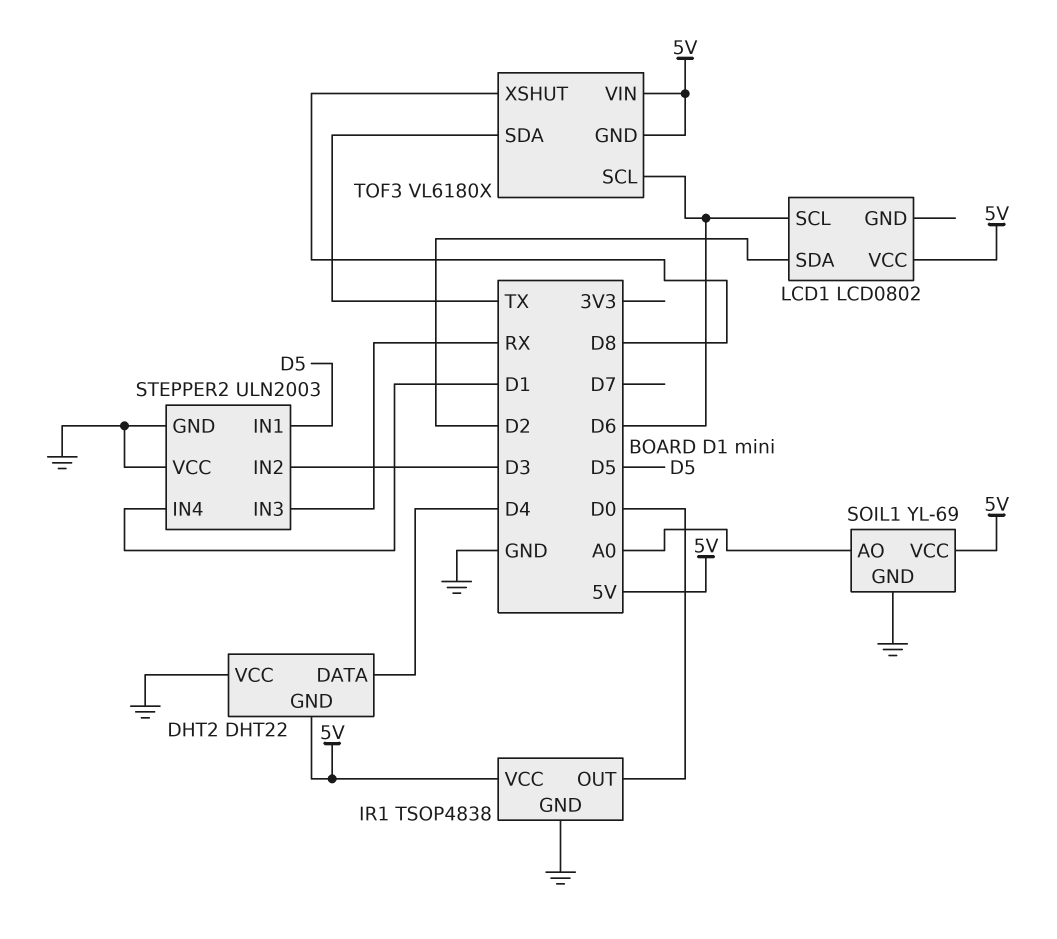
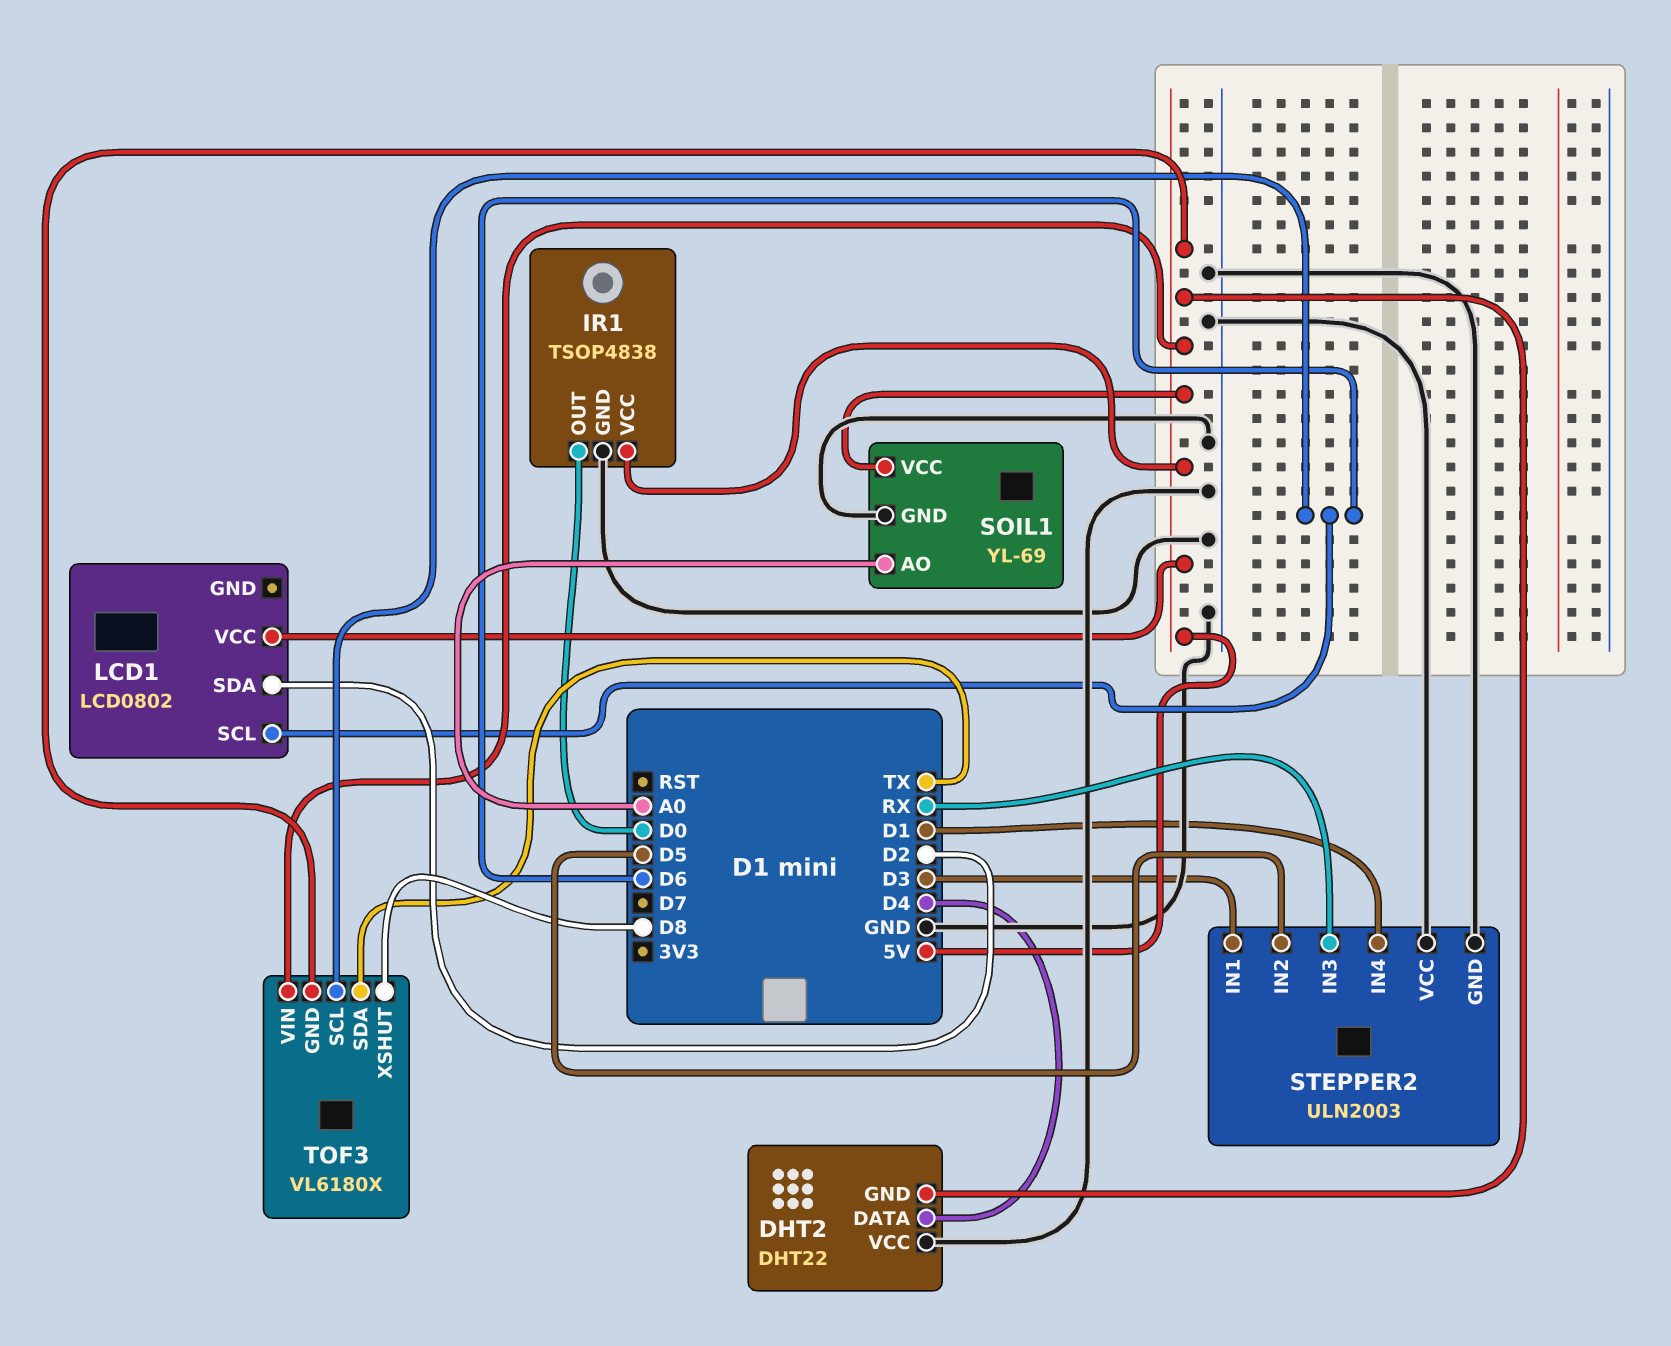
STEPPER2 pin IN1: D5 -> D3
STEPPER2 pin IN2: D3 -> D5

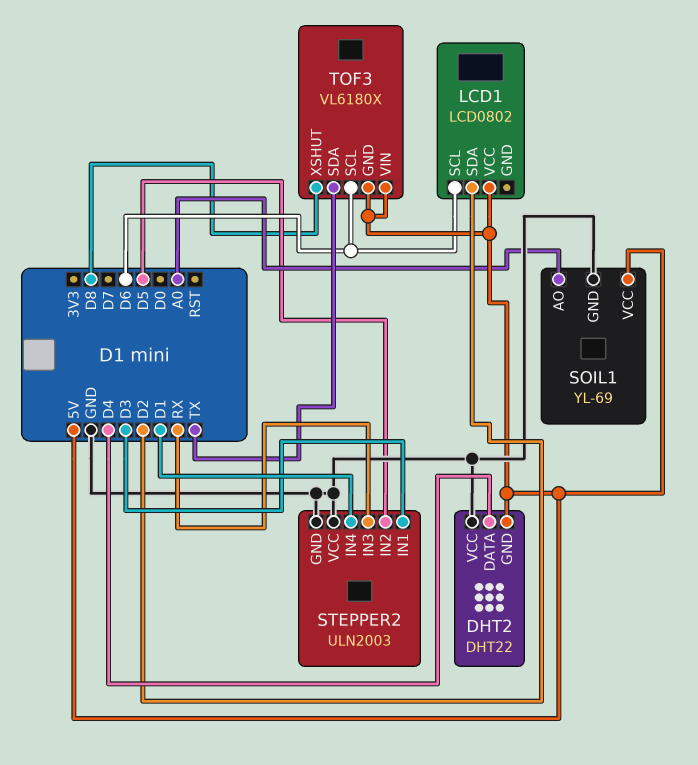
IR1: TSOP4838 -> none
IR1 pin GND: GND -> none
IR1 pin OUT: D0 -> none
IR1 pin VCC: 5V -> none

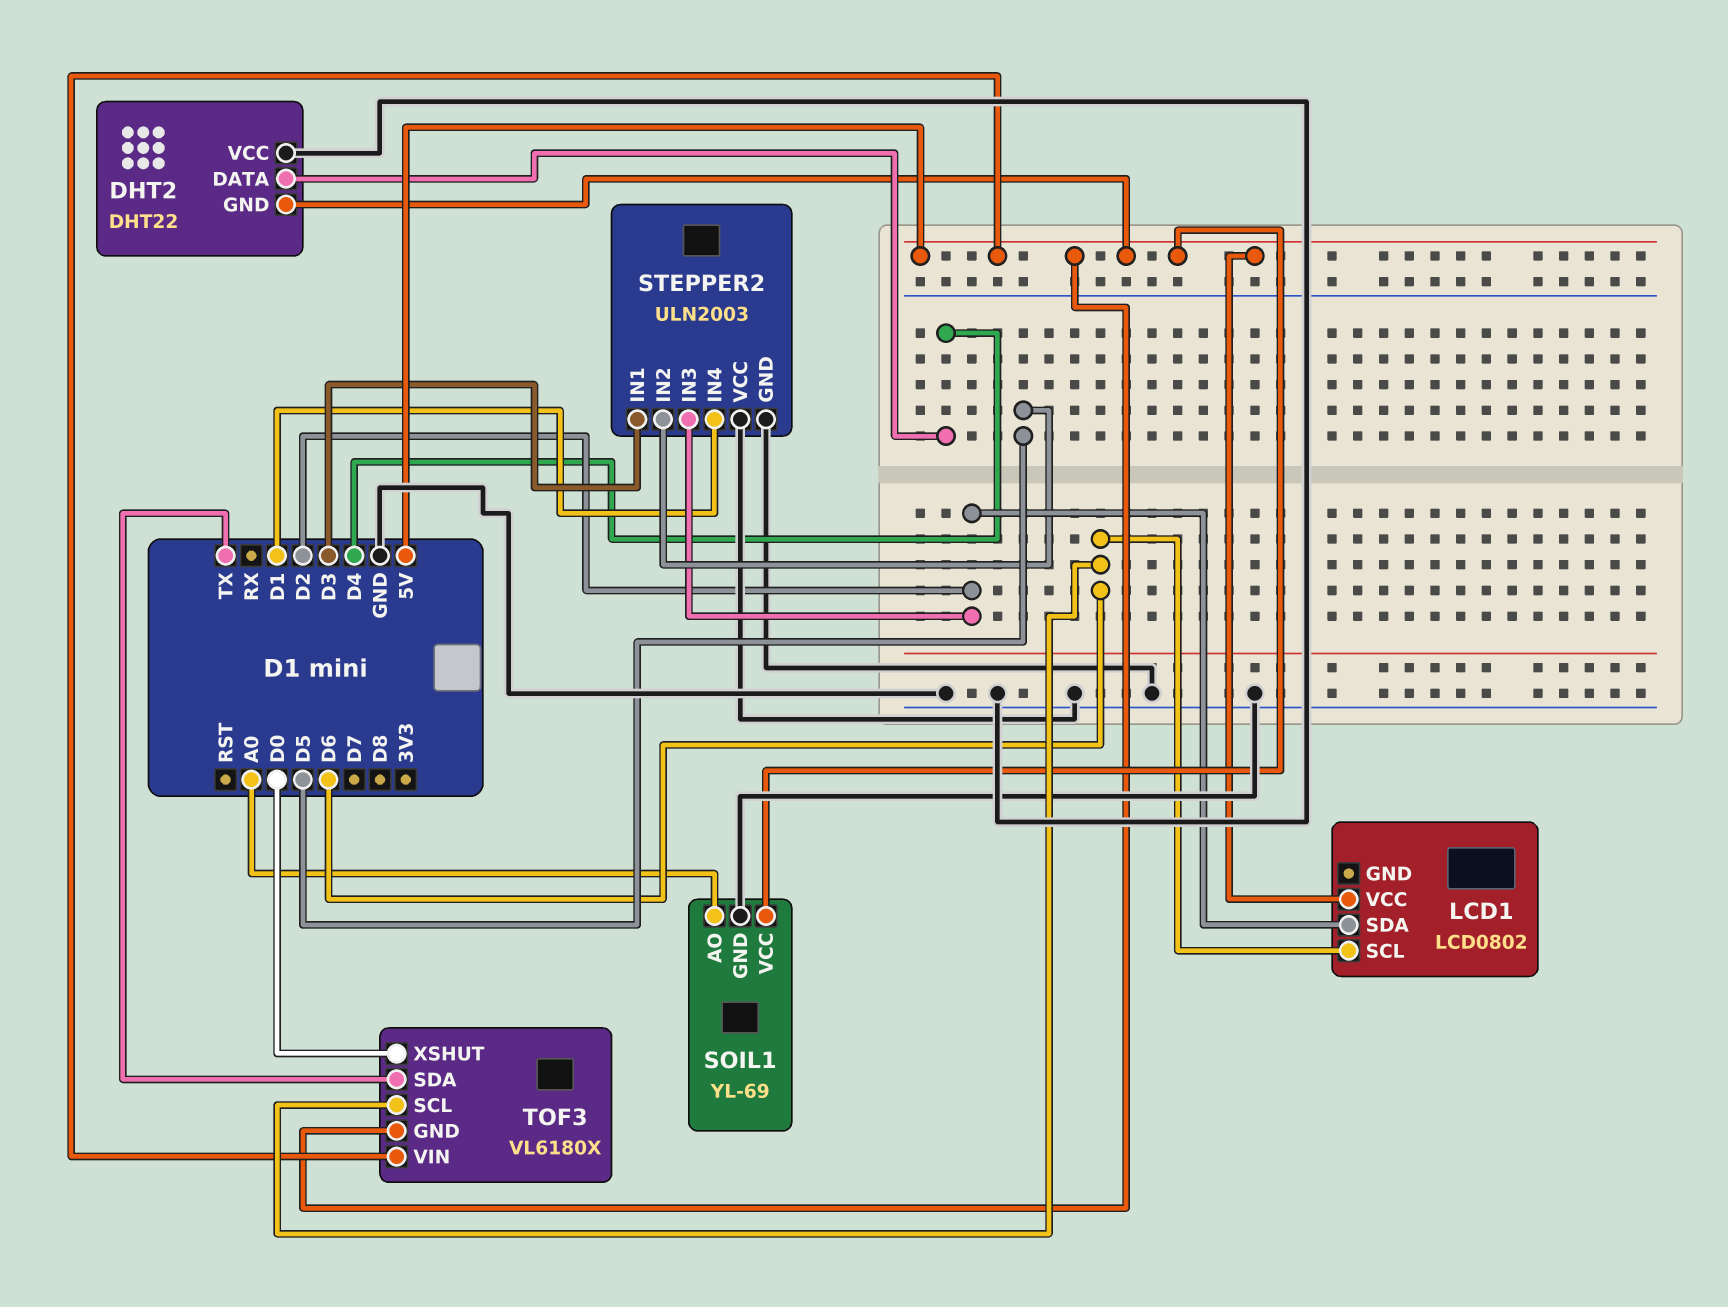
STEPPER2 pin IN3: RX -> D2
TOF3 pin XSHUT: D8 -> D0

